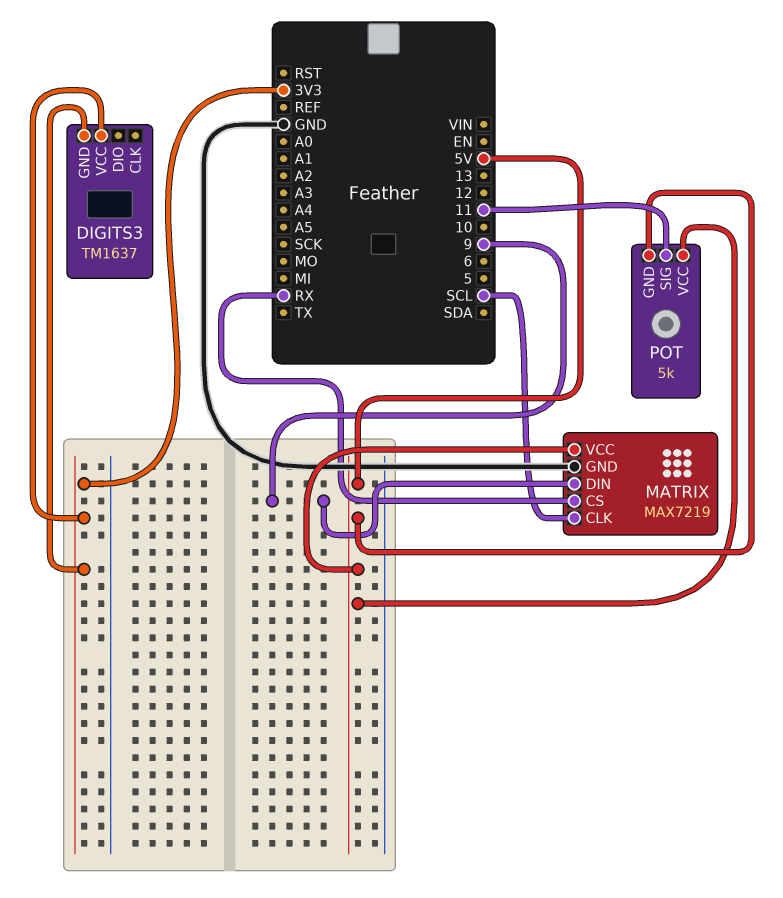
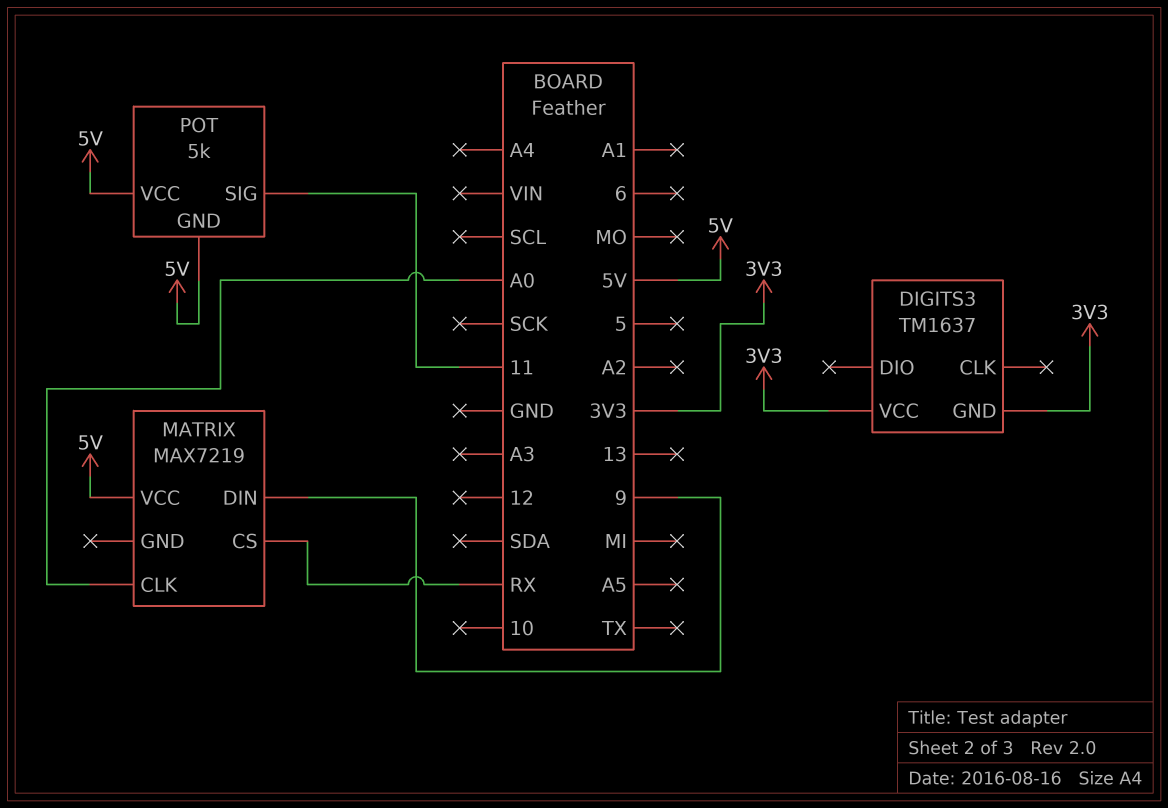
MATRIX pin CLK: SCL -> A0
MATRIX pin GND: GND -> none

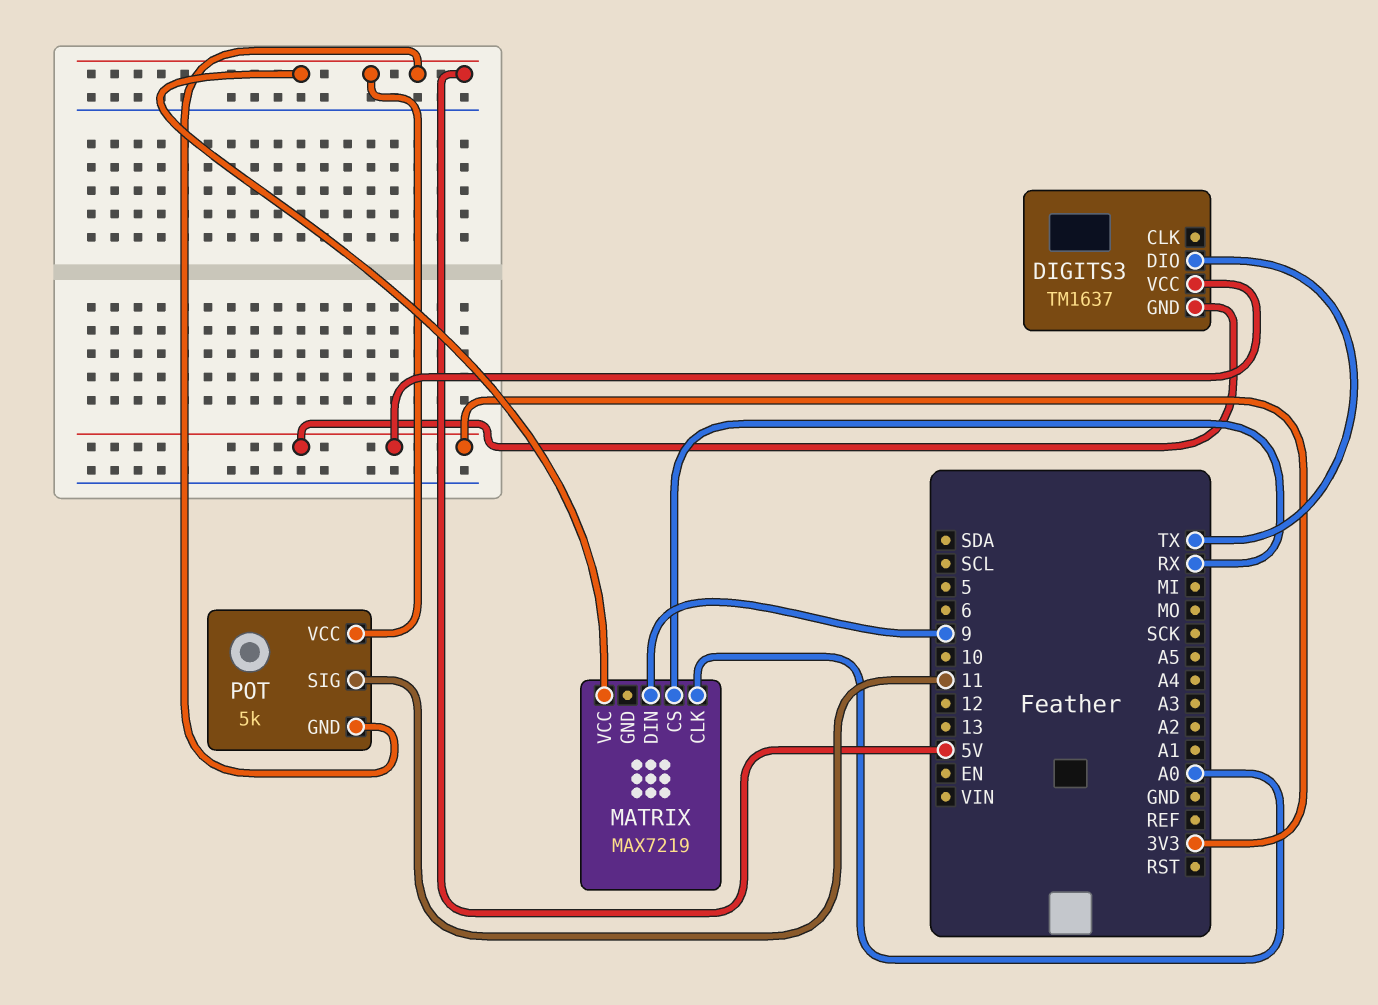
DIGITS3 pin DIO: none -> TX

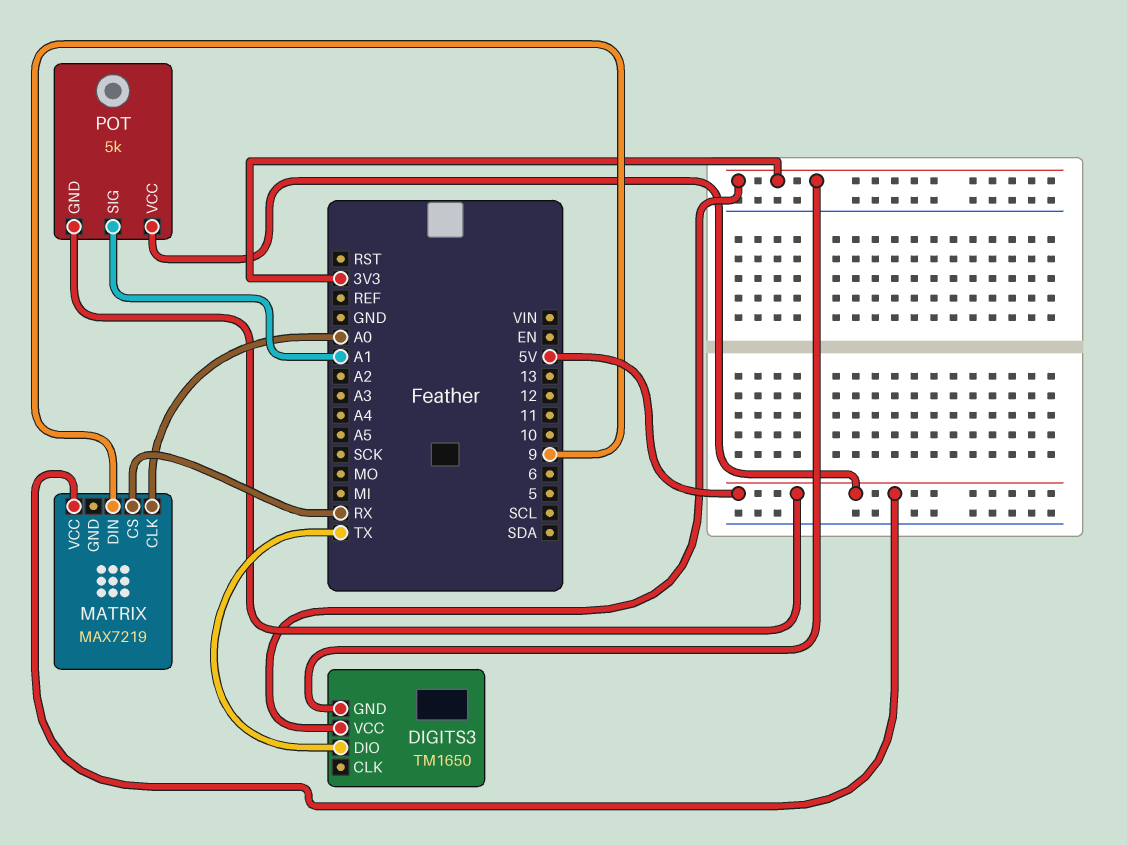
DIGITS3: TM1637 -> TM1650
POT pin SIG: 11 -> A1

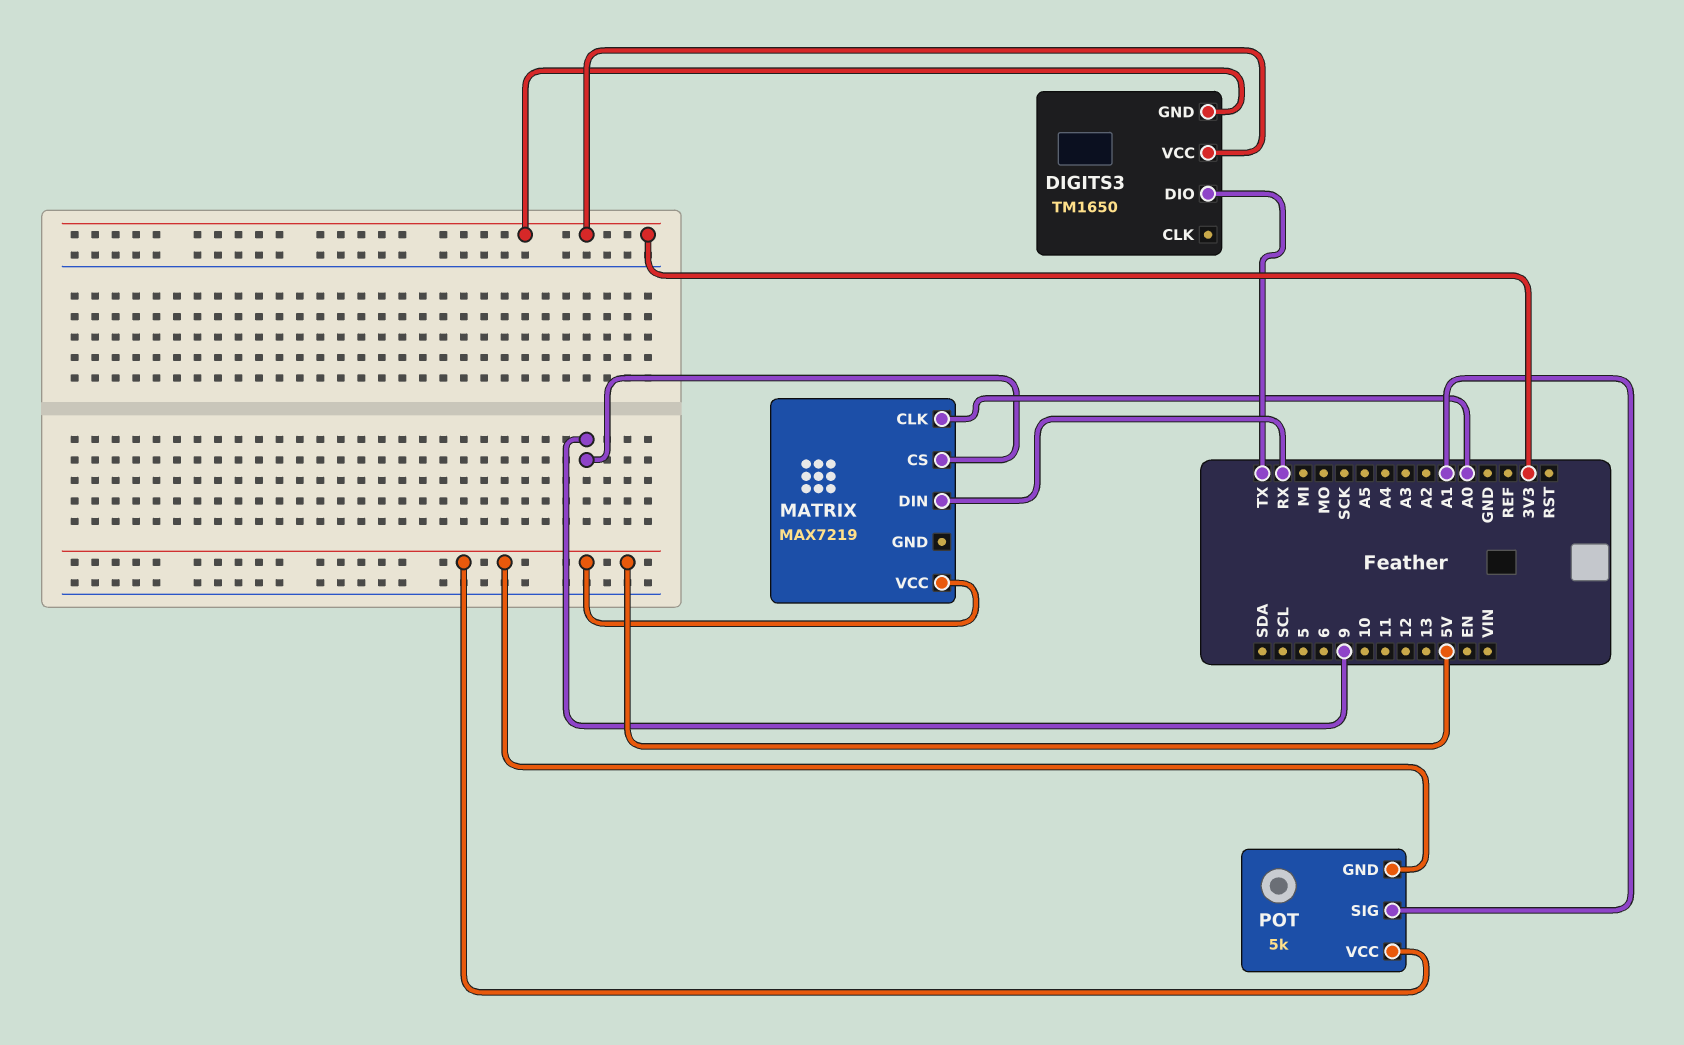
MATRIX pin CS: RX -> 9
MATRIX pin DIN: 9 -> RX

